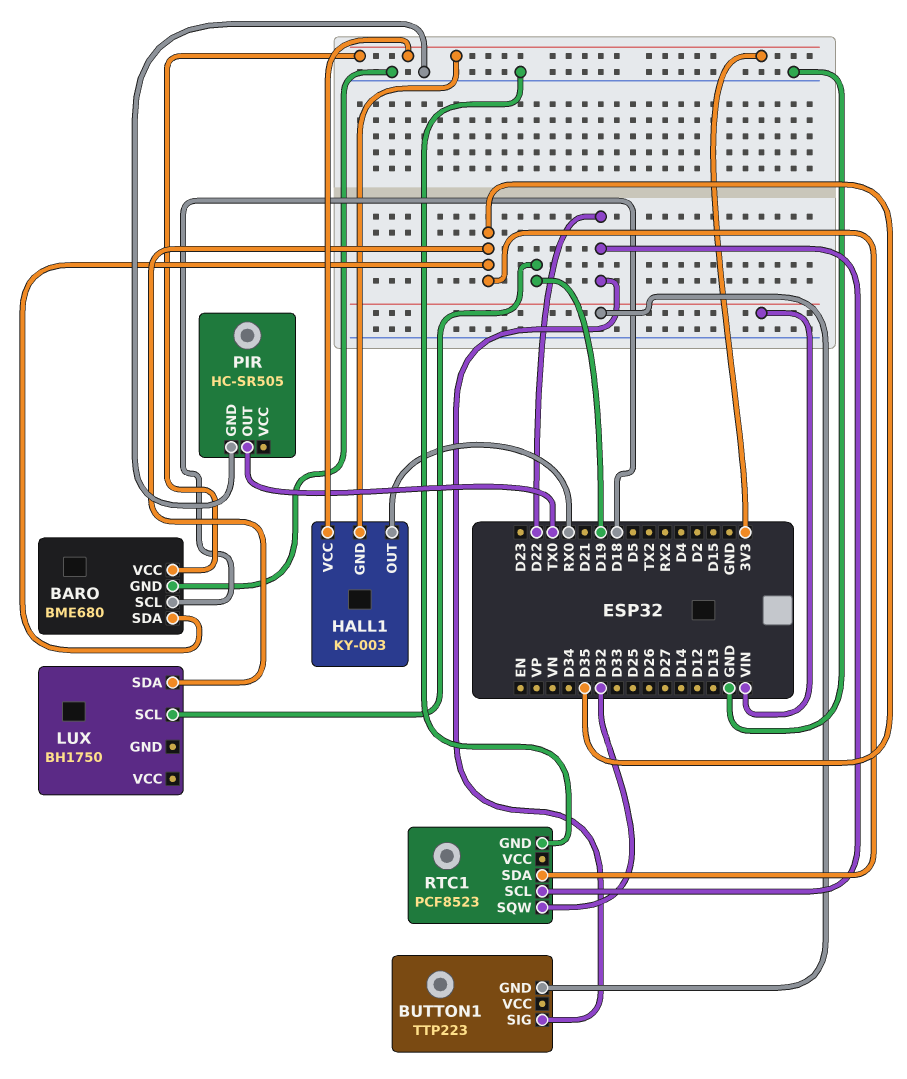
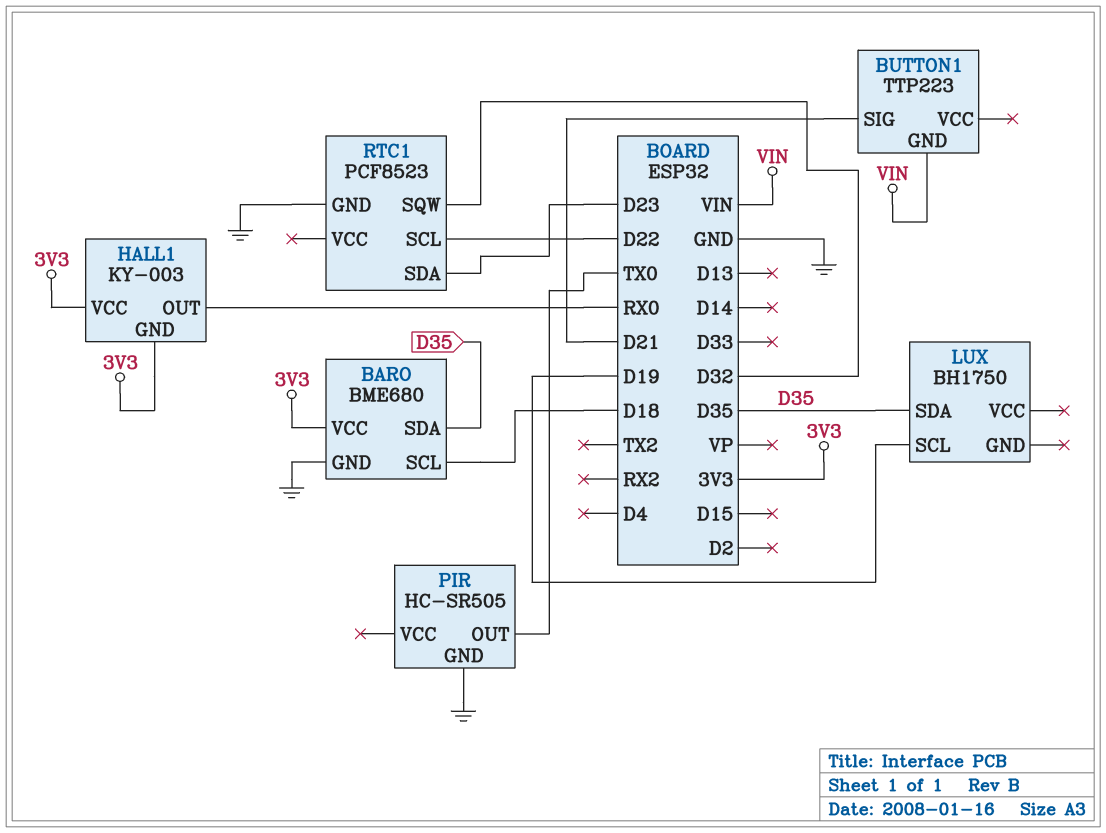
BUTTON1 pin SIG: D22 -> D21
RTC1 pin SDA: D35 -> D23

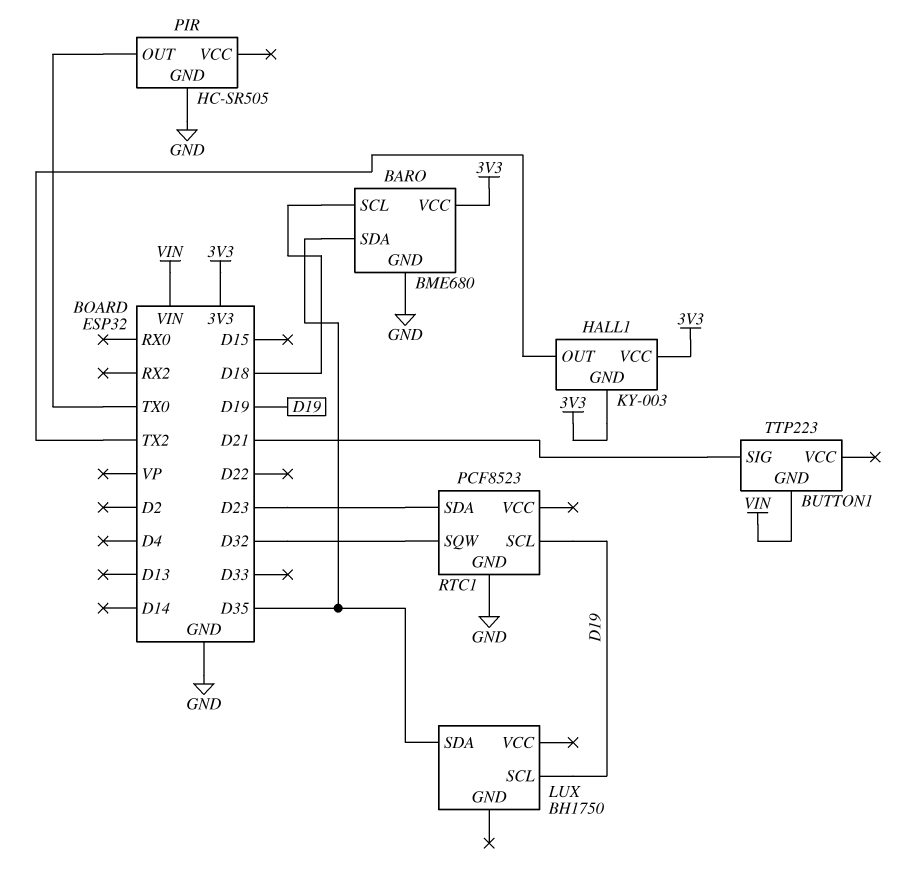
HALL1 pin OUT: RX0 -> TX2
RTC1 pin SCL: D22 -> D19

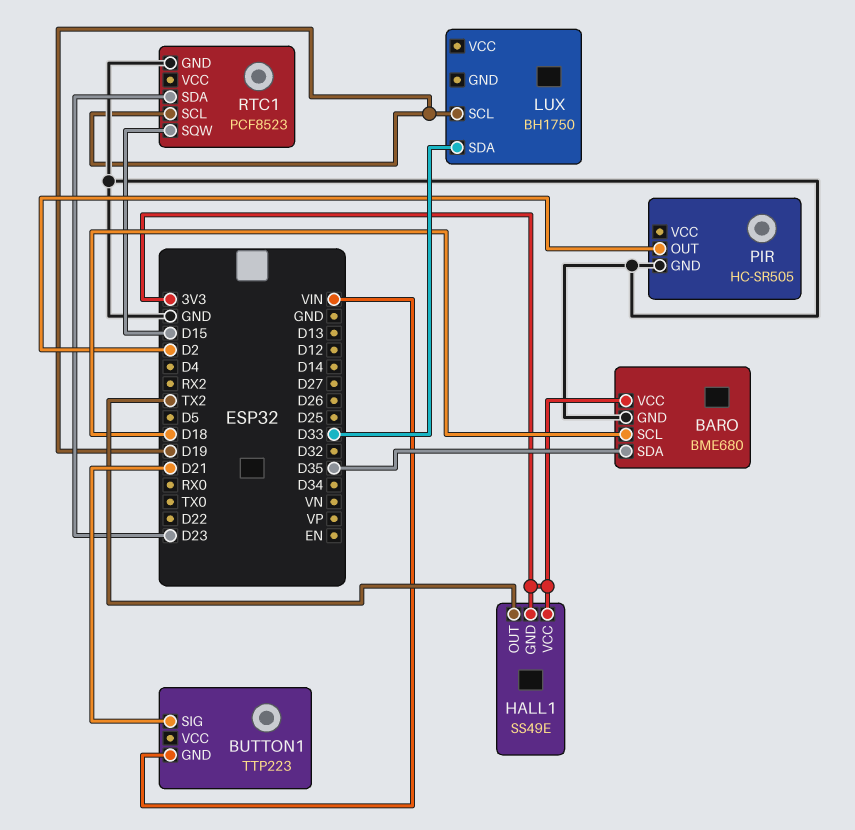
HALL1: KY-003 -> SS49E
LUX pin SDA: D35 -> D33
PIR pin OUT: TX0 -> D2
RTC1 pin SQW: D32 -> D15

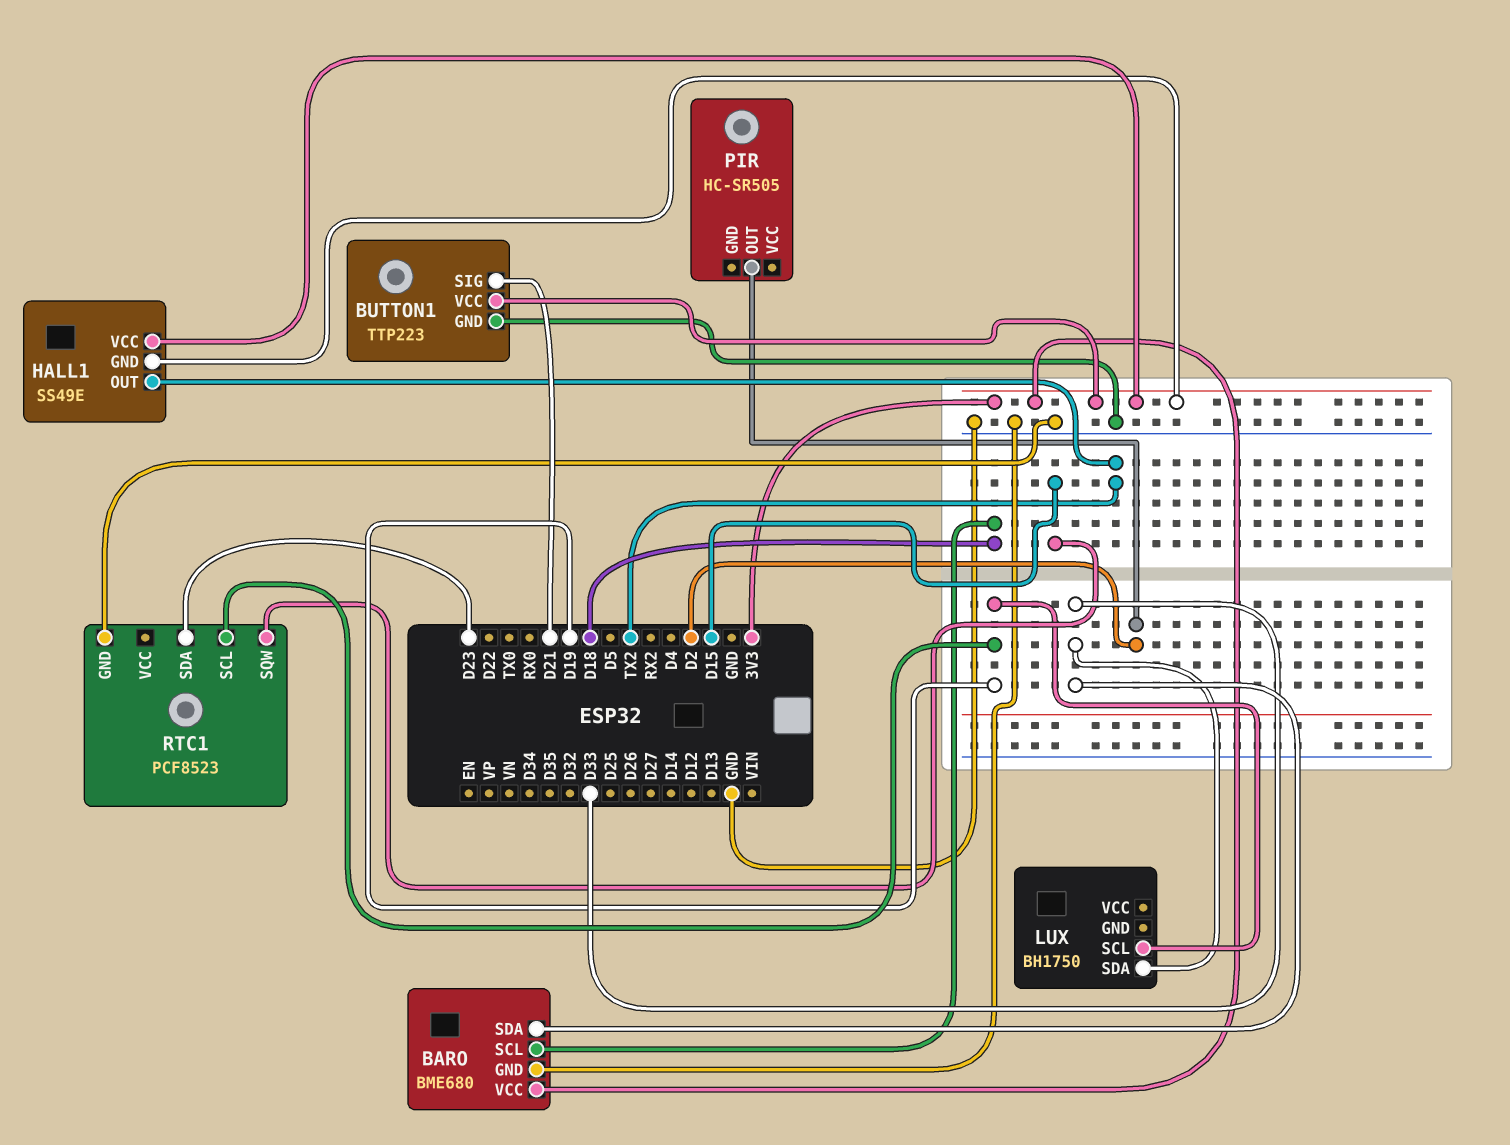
BARO pin SDA: D35 -> D33
BUTTON1 pin GND: VIN -> GND
BUTTON1 pin VCC: none -> 3V3
PIR pin GND: GND -> none

